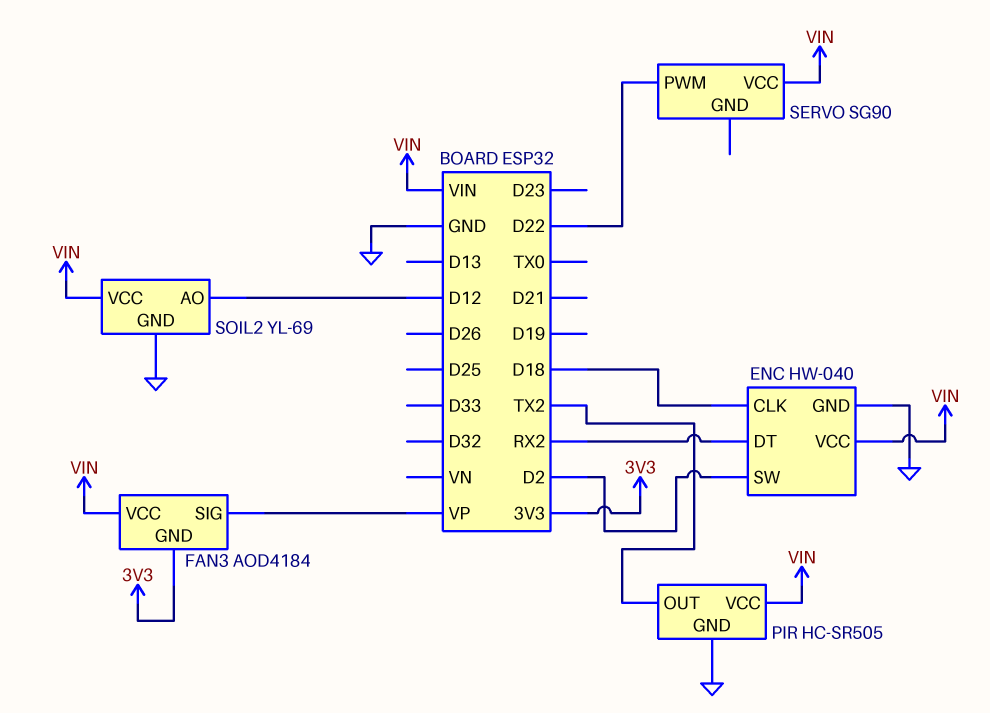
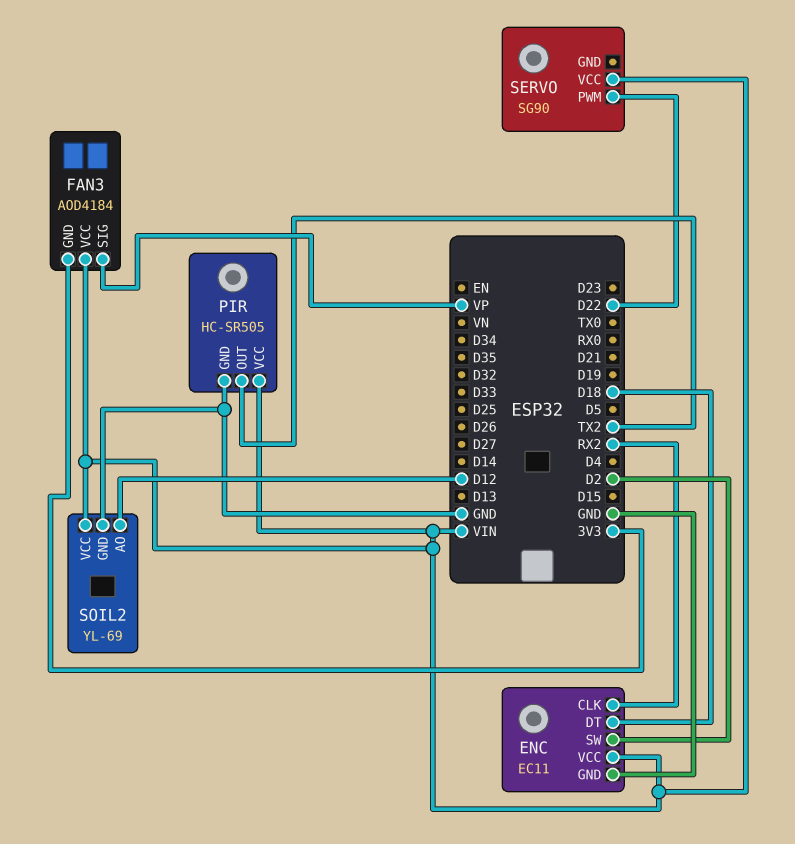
ENC: HW-040 -> EC11
ENC pin CLK: D18 -> RX2
ENC pin DT: RX2 -> D18

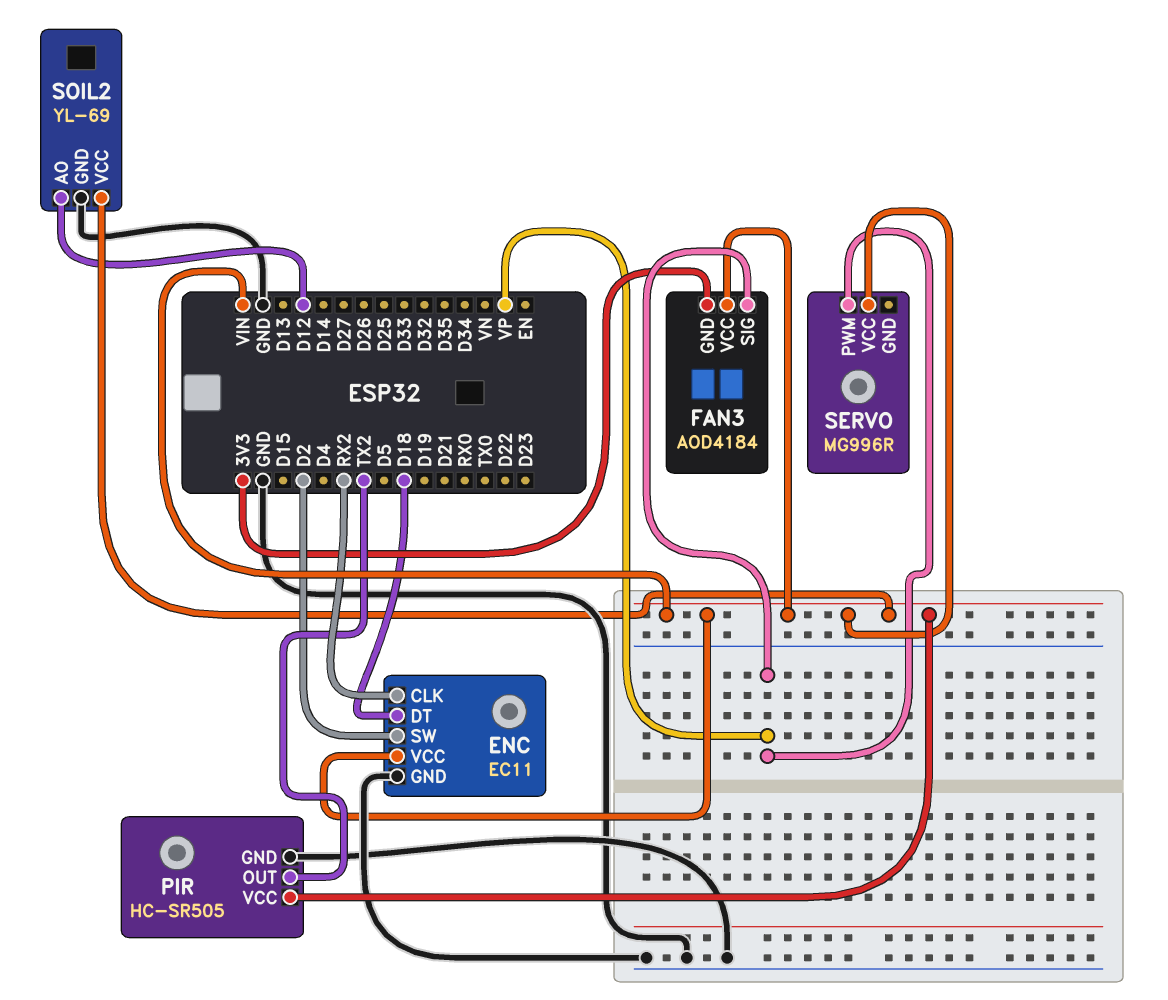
SERVO: SG90 -> MG996R
SERVO pin PWM: D22 -> VP

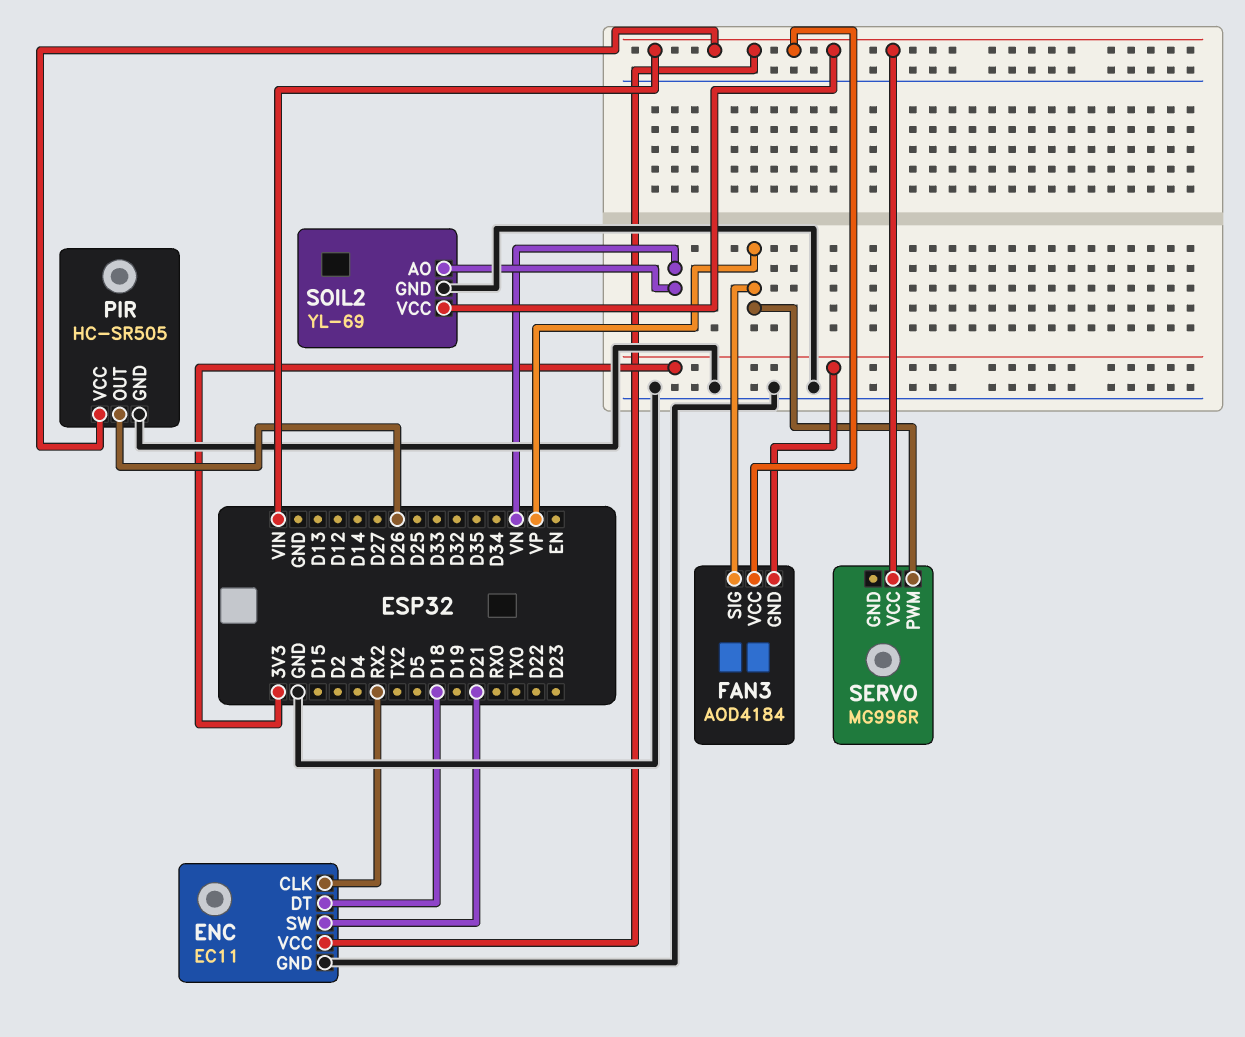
ENC pin SW: D2 -> D21
PIR pin OUT: TX2 -> D26
SOIL2 pin AO: D12 -> VN

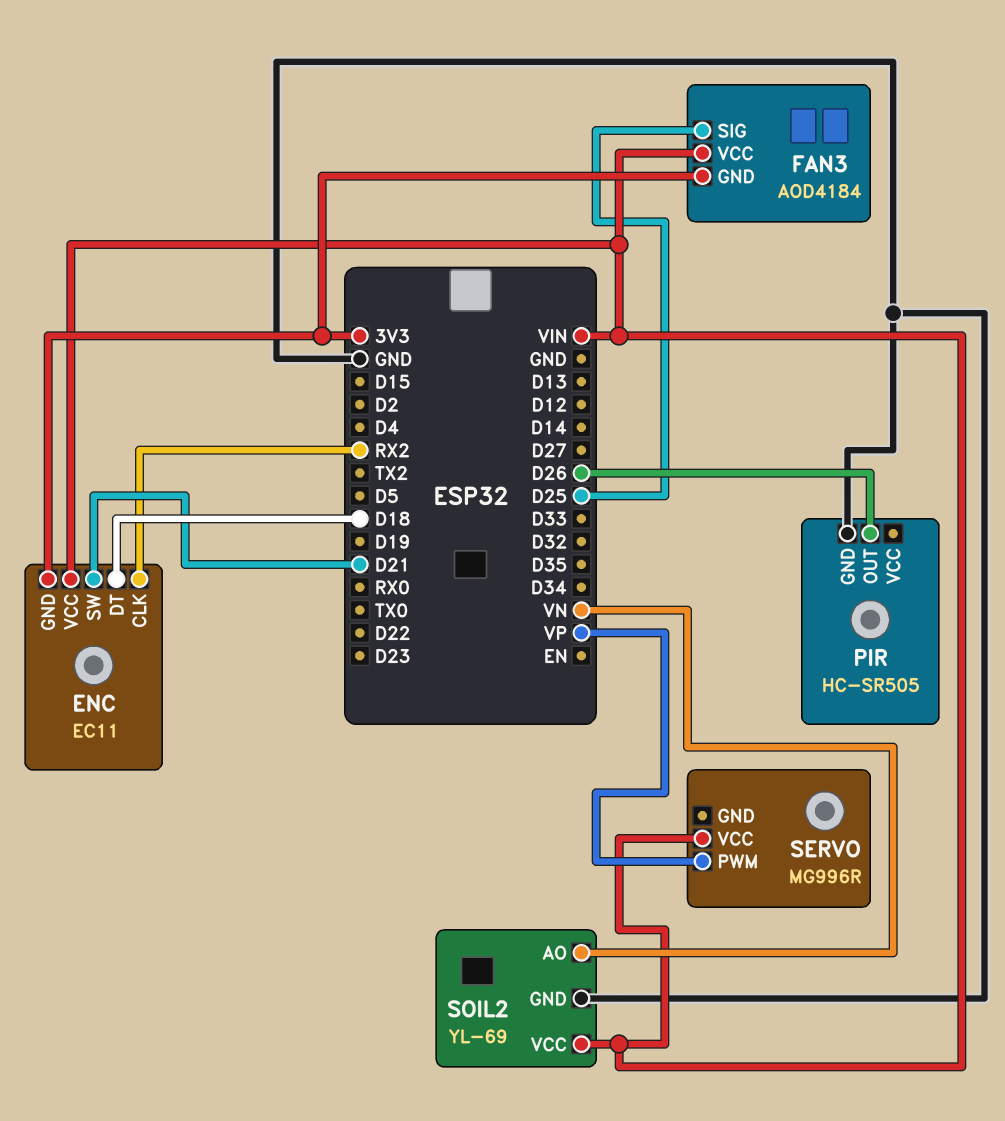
ENC pin GND: GND -> 3V3
FAN3 pin SIG: VP -> D25
PIR pin VCC: VIN -> none

